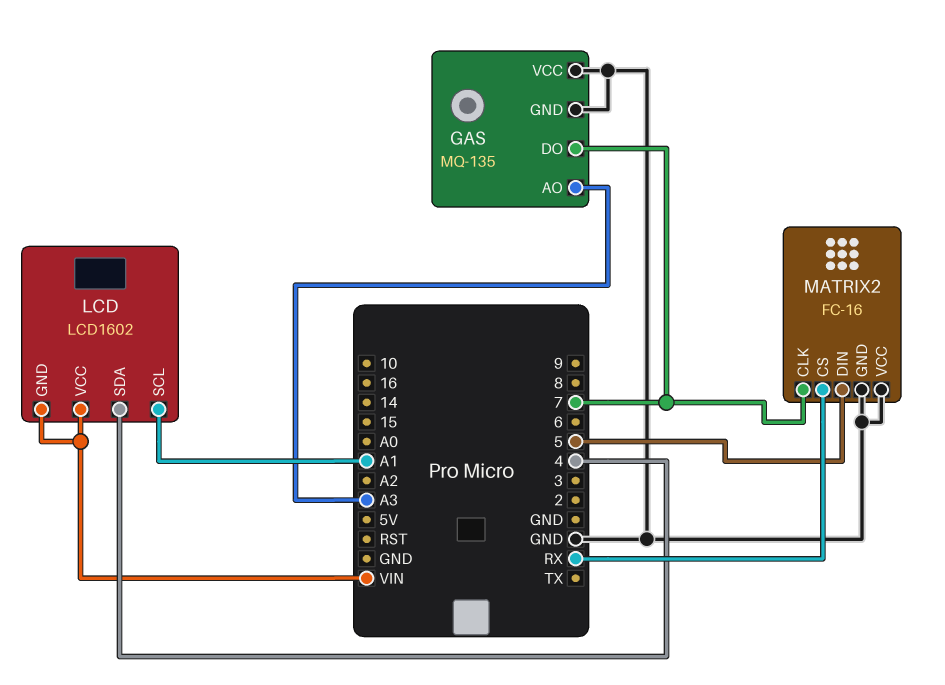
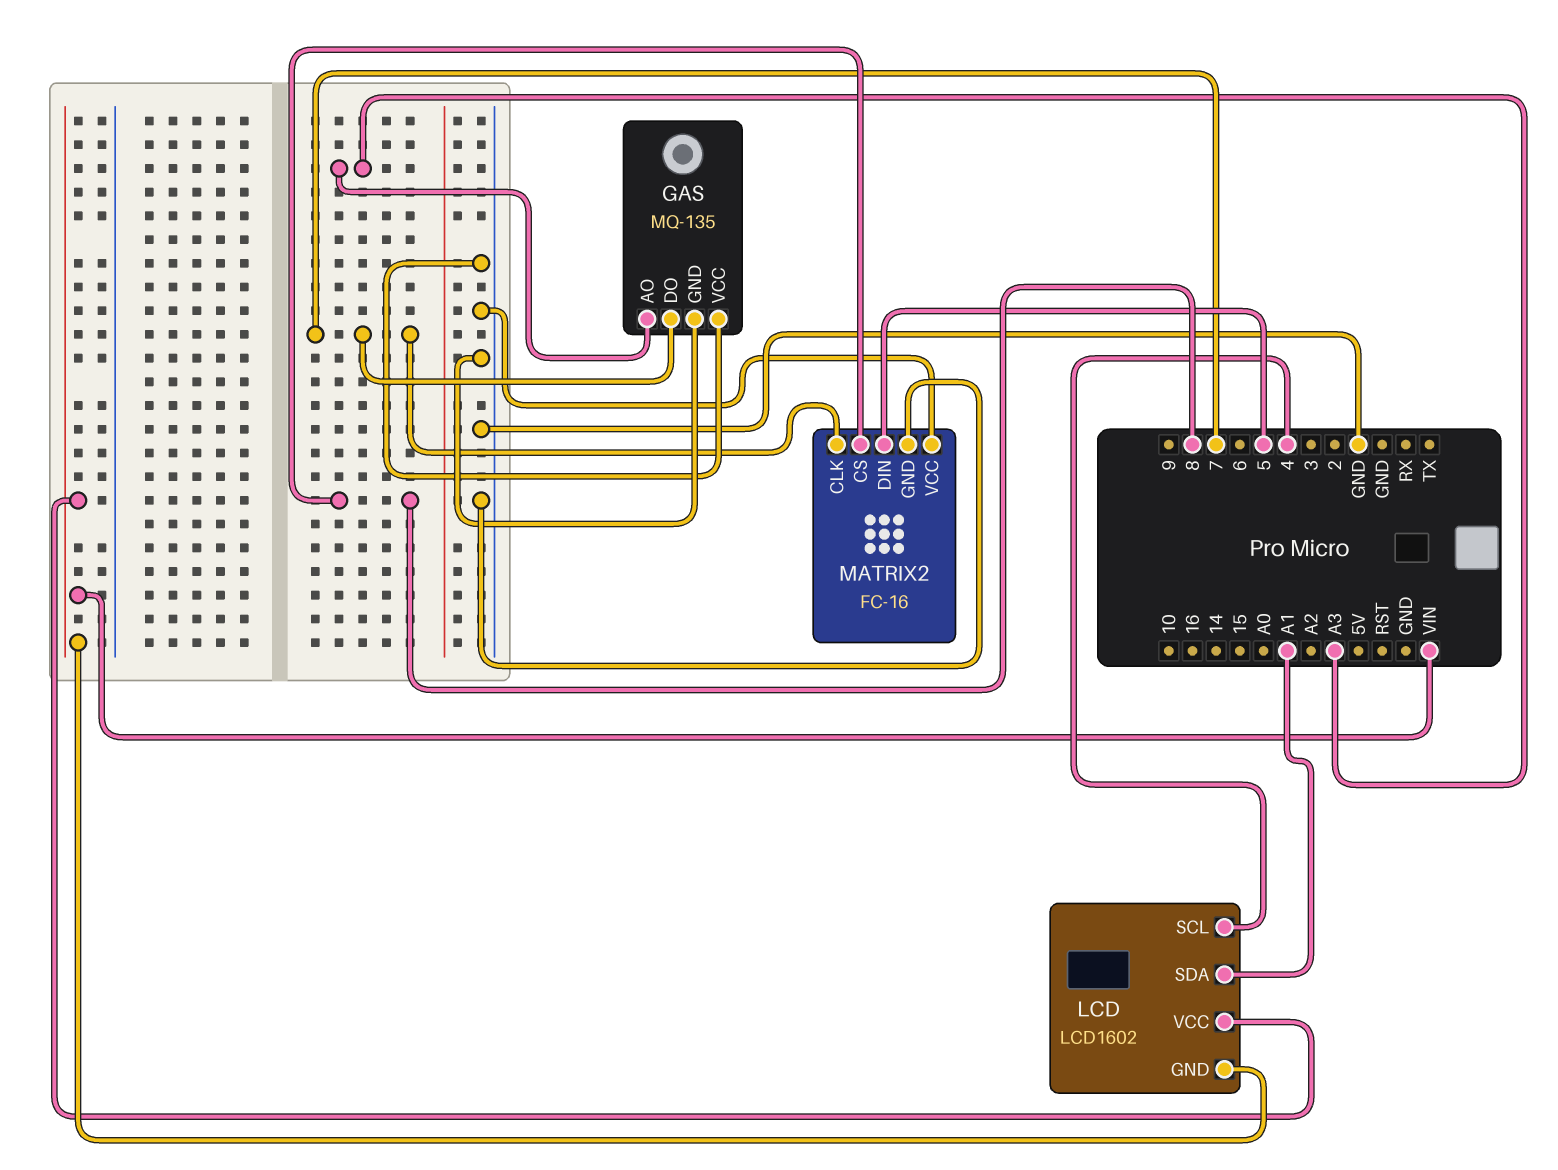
LCD pin SCL: A1 -> 4
LCD pin SDA: 4 -> A1
MATRIX2 pin CS: RX -> 8

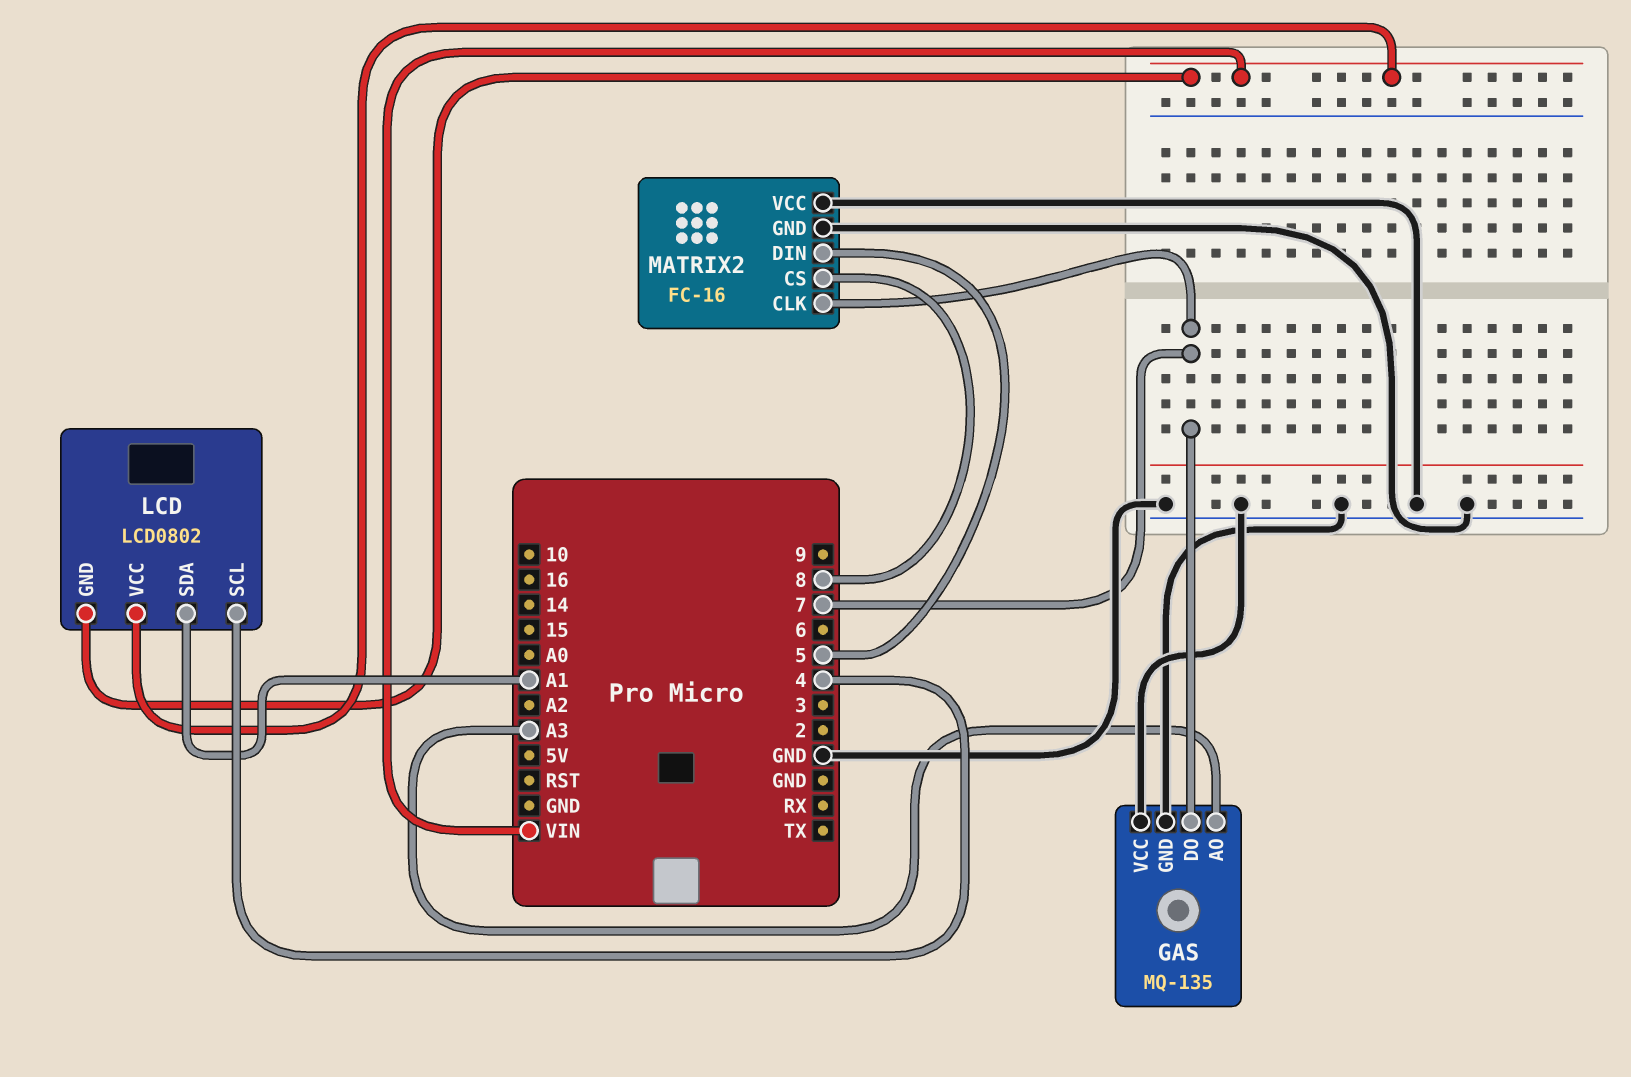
LCD: LCD1602 -> LCD0802

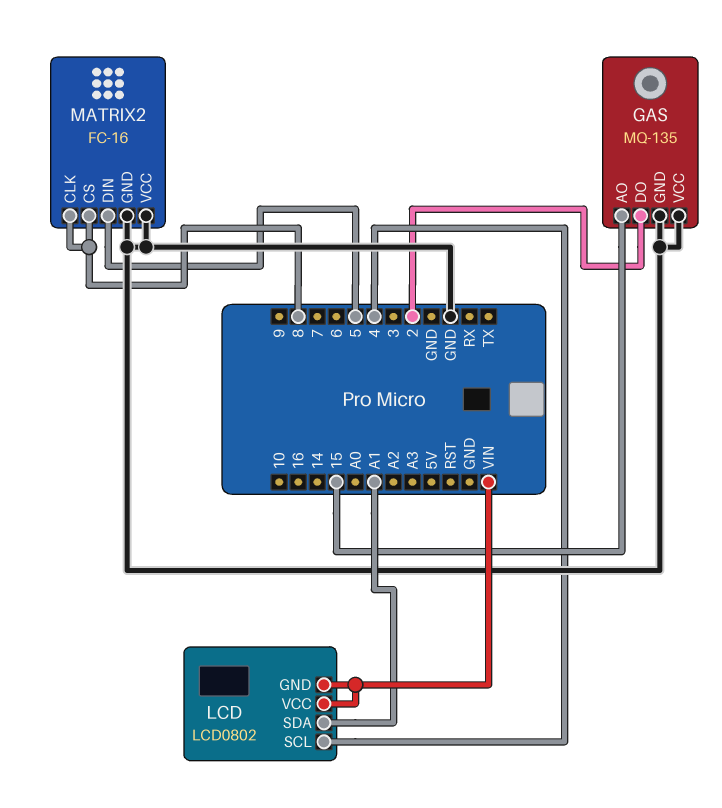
GAS pin AO: A3 -> 15
GAS pin DO: 7 -> 2
MATRIX2 pin CLK: 7 -> 8

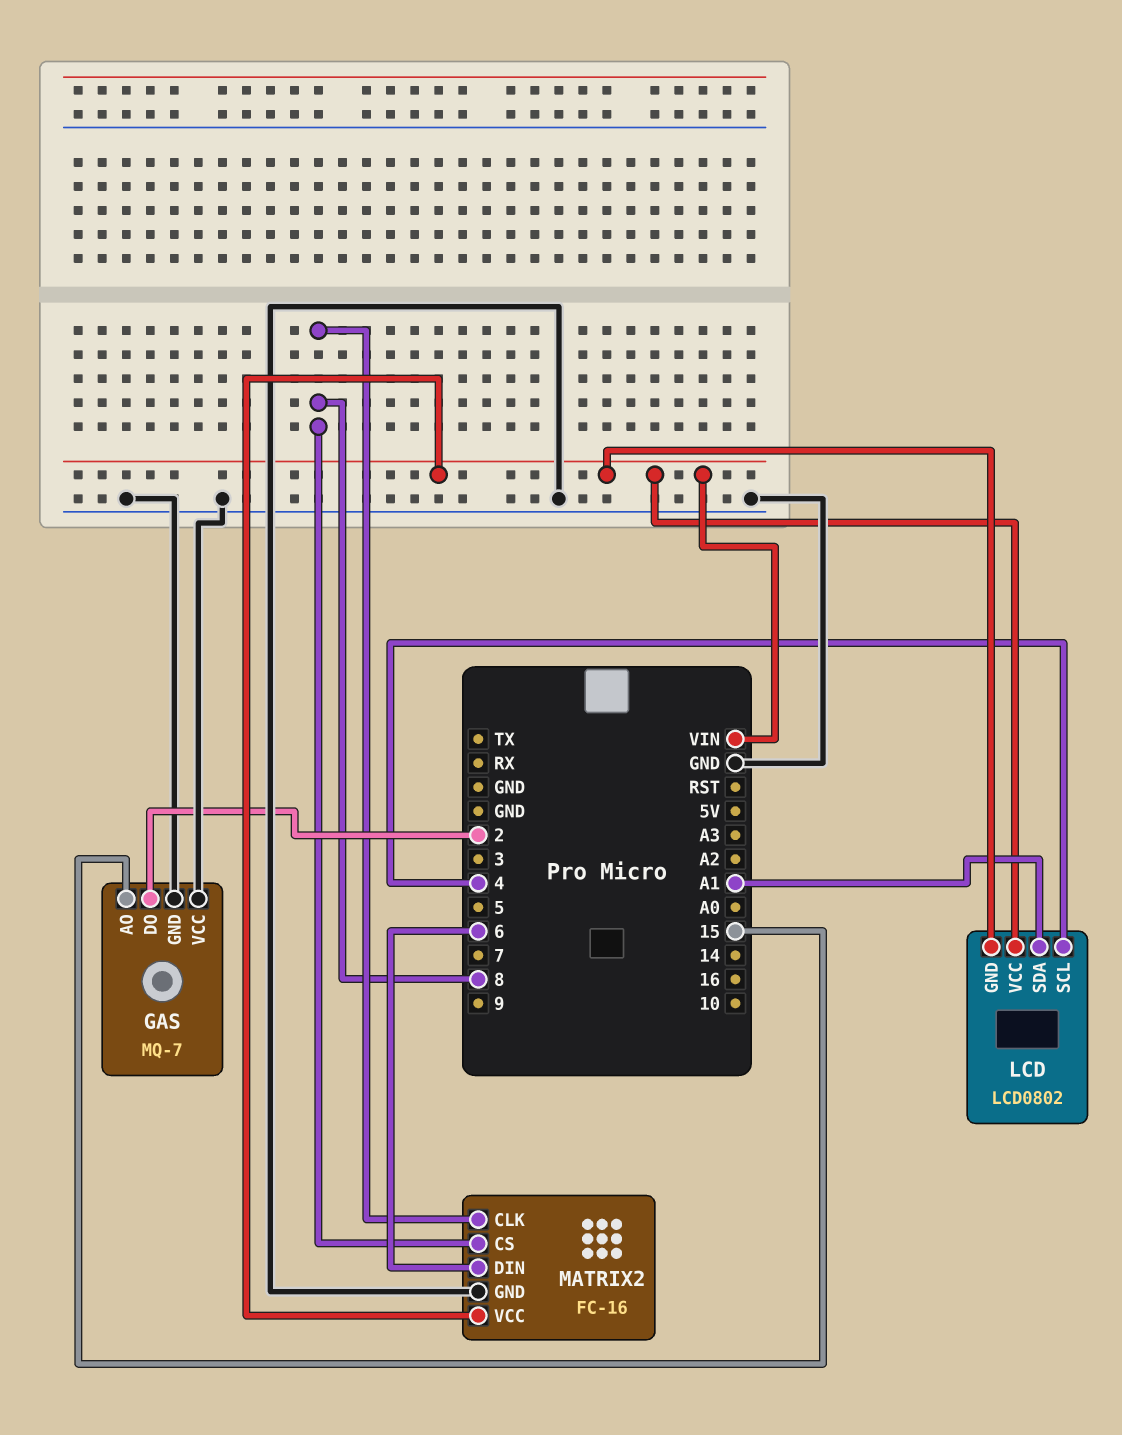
GAS: MQ-135 -> MQ-7
MATRIX2 pin DIN: 5 -> 6
MATRIX2 pin VCC: GND -> VIN

